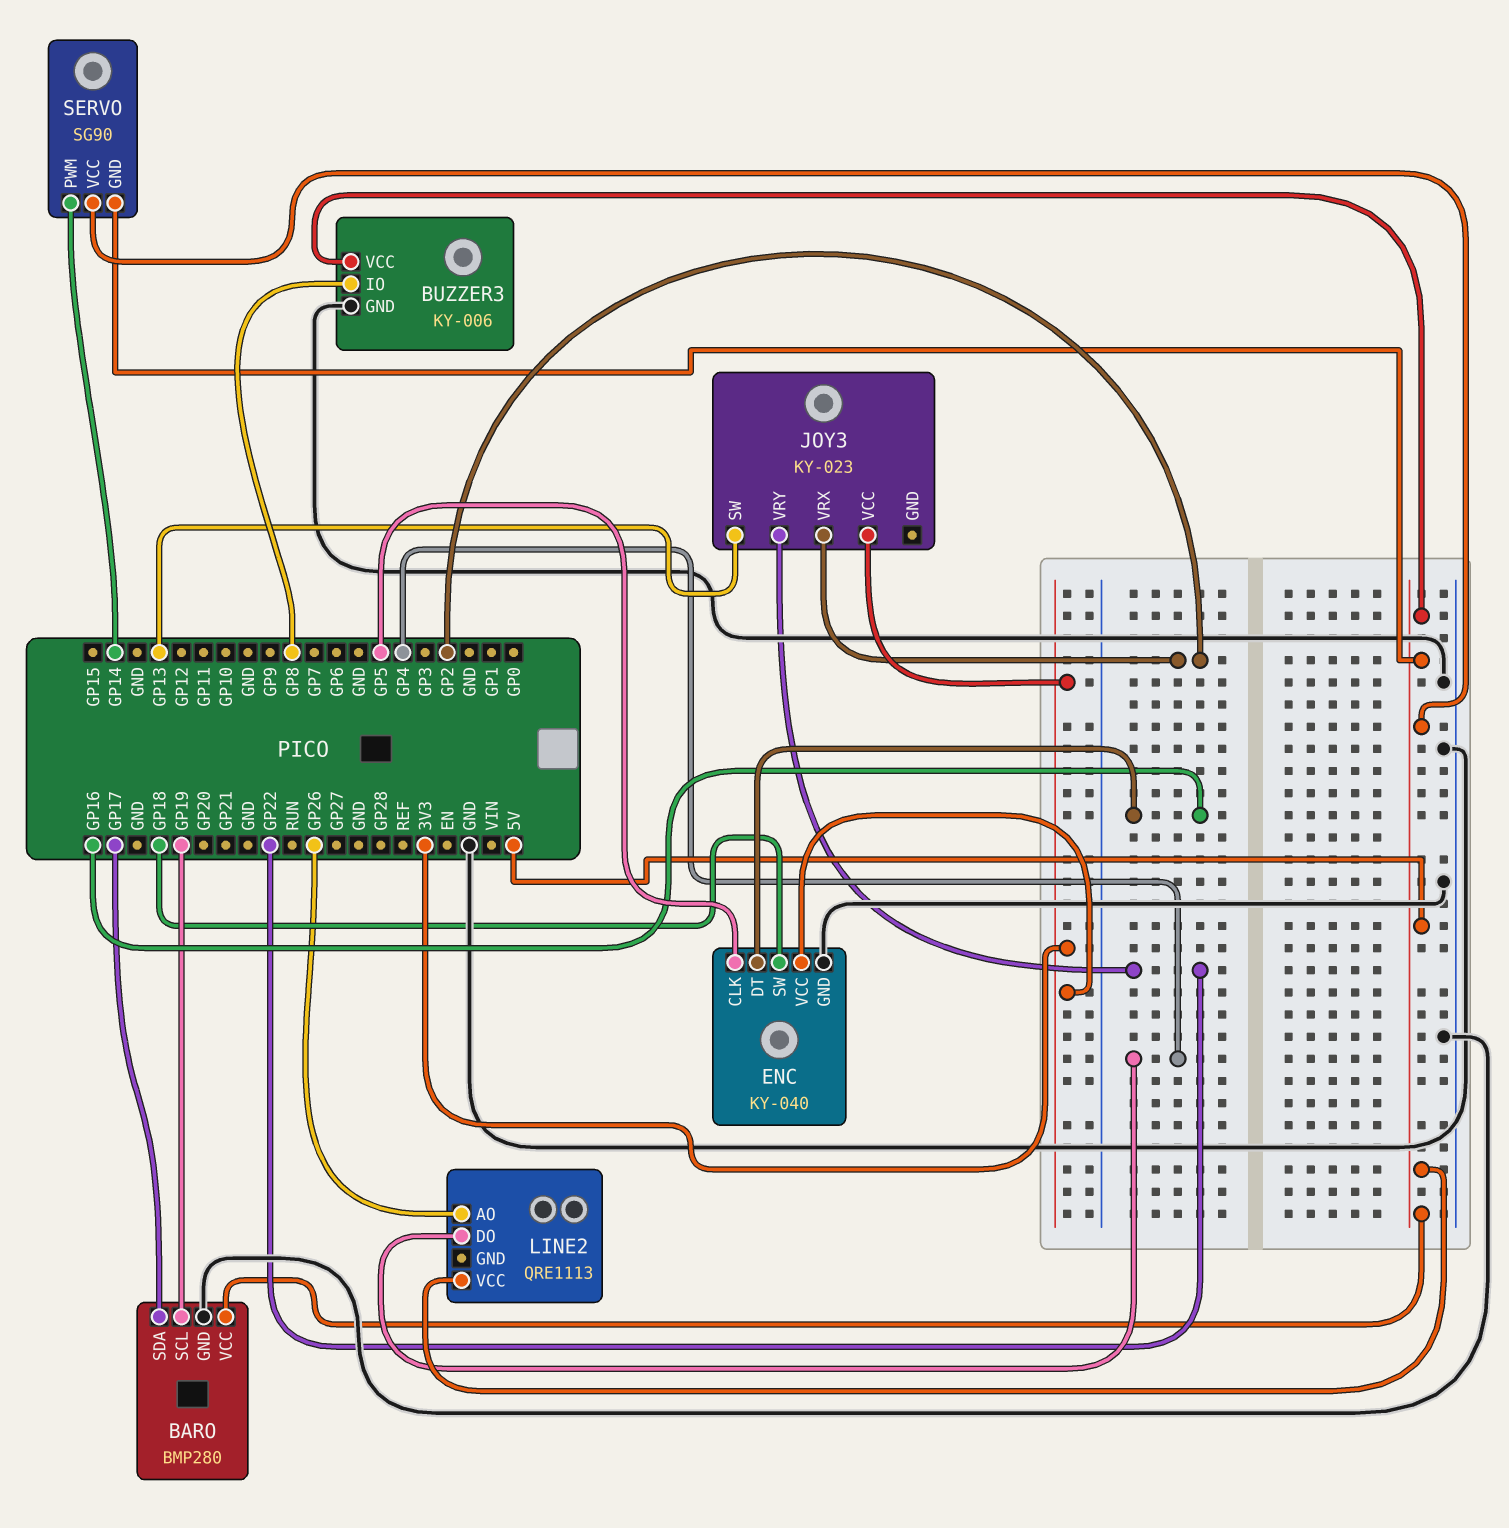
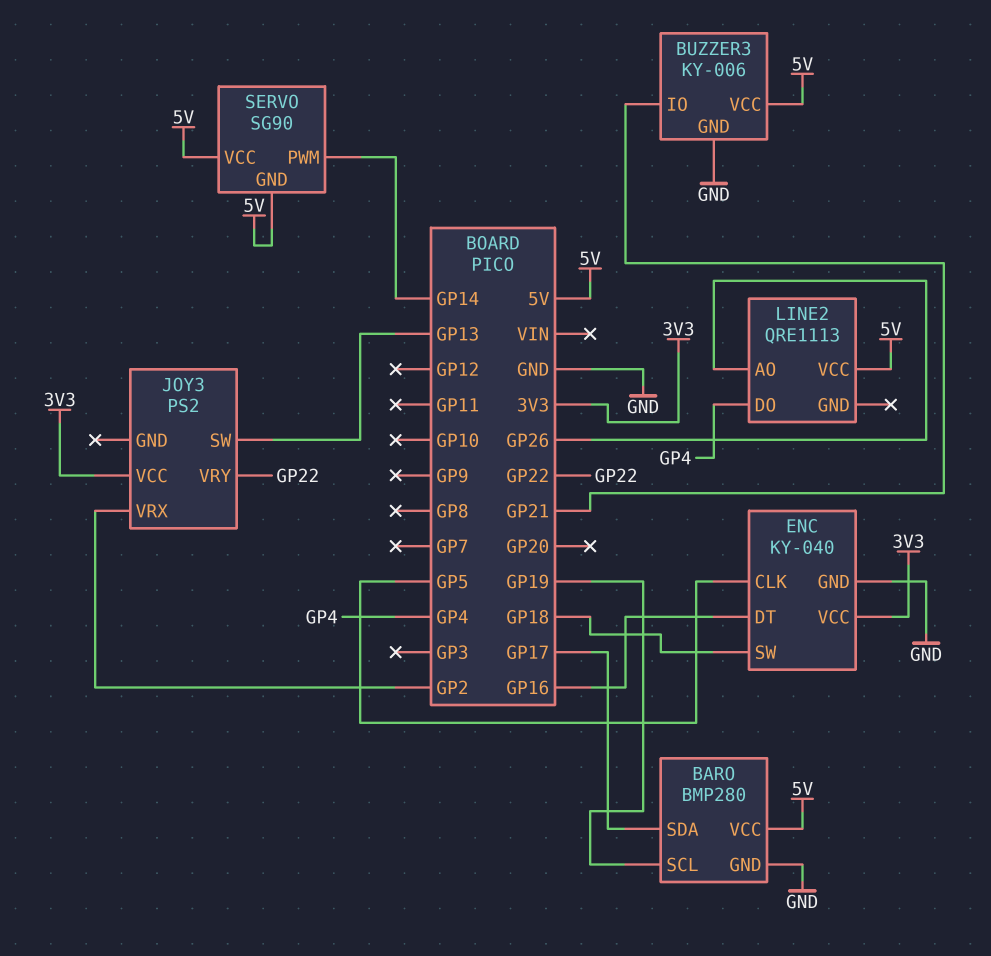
BUZZER3 pin IO: GP8 -> GP21
JOY3: KY-023 -> PS2

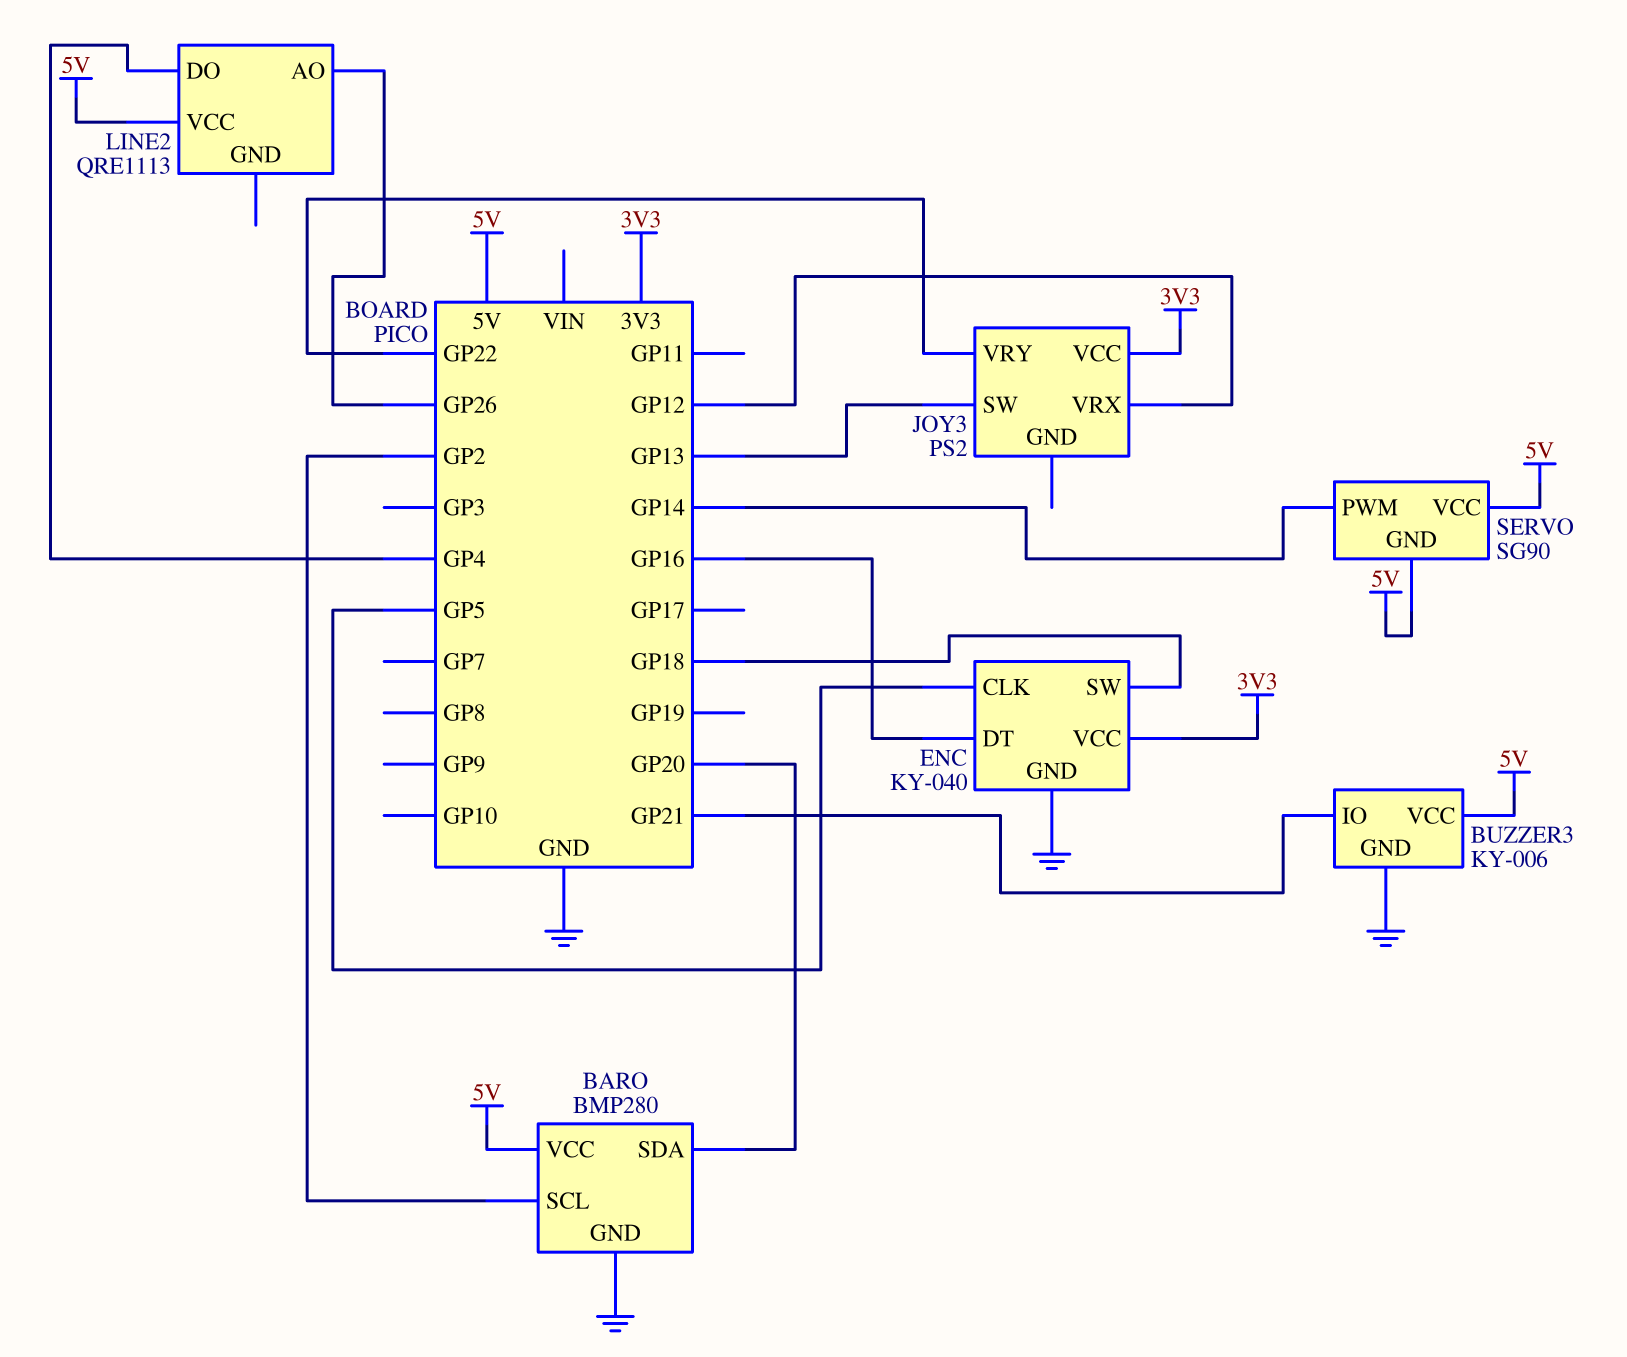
BARO pin SCL: GP19 -> GP2
BARO pin SDA: GP17 -> GP20
JOY3 pin VRX: GP2 -> GP12

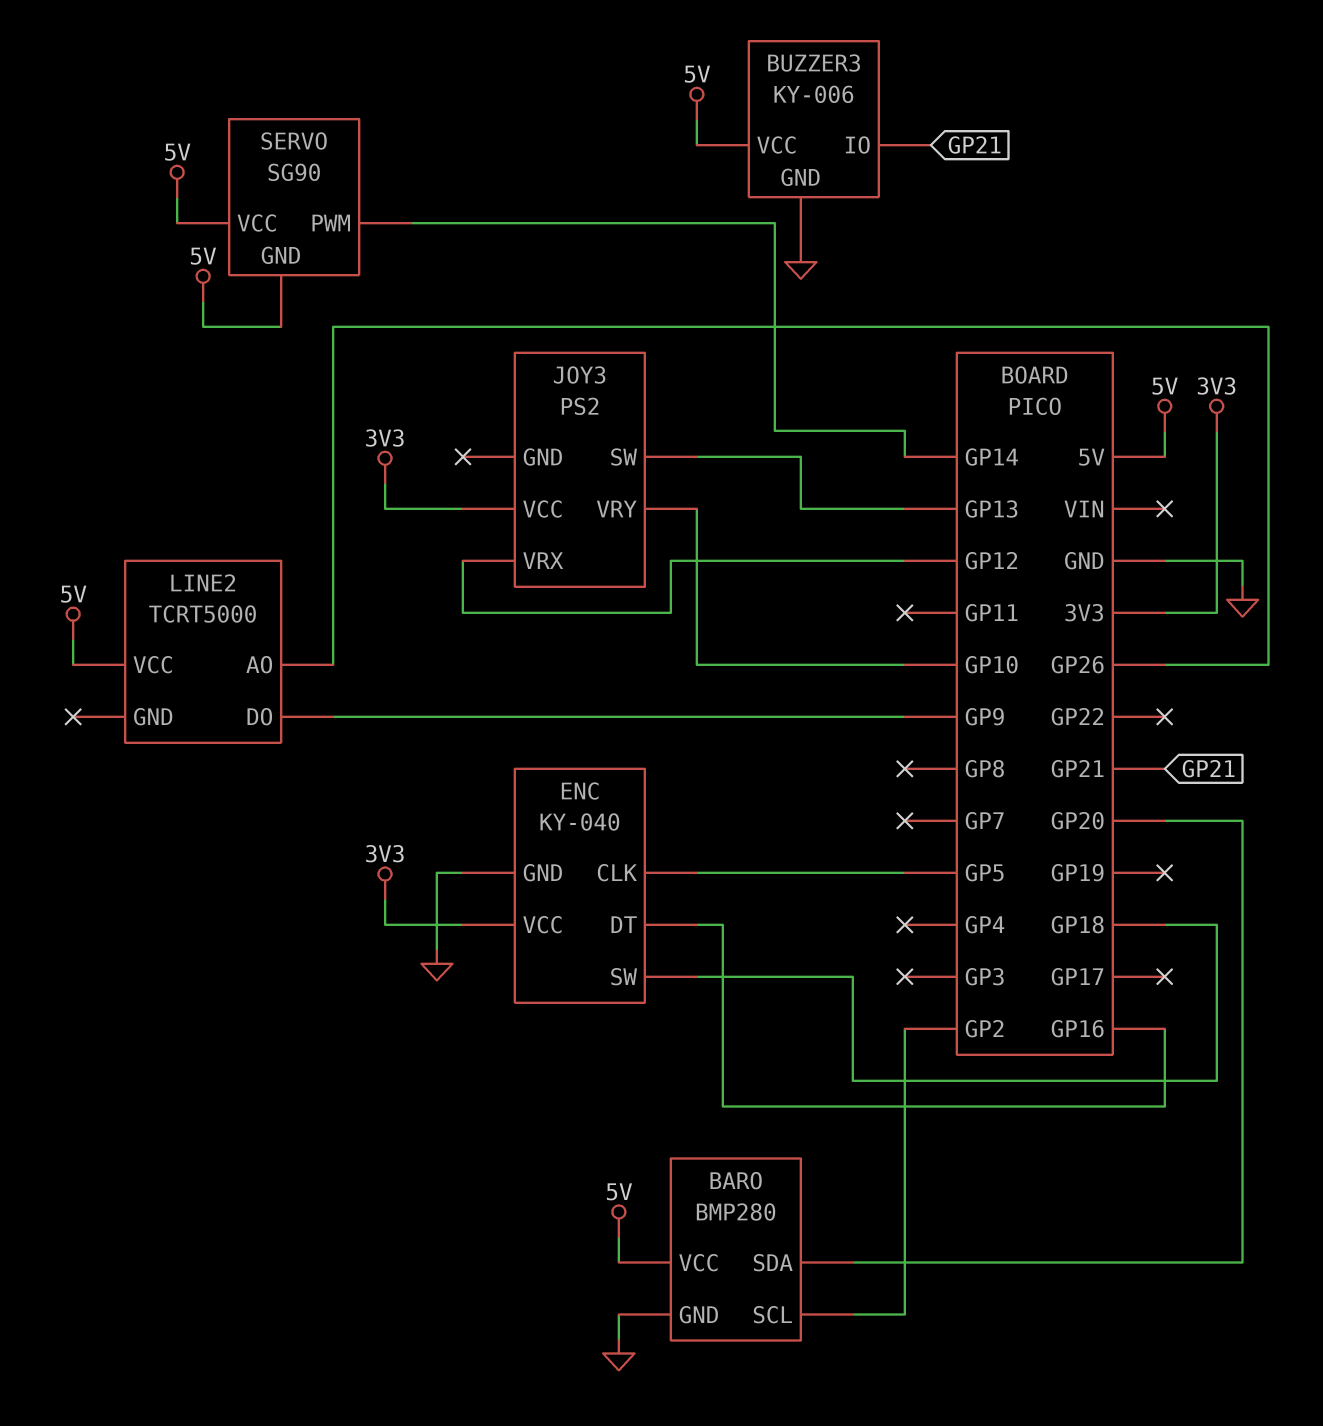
JOY3 pin VRY: GP22 -> GP10
LINE2: QRE1113 -> TCRT5000
LINE2 pin DO: GP4 -> GP9

